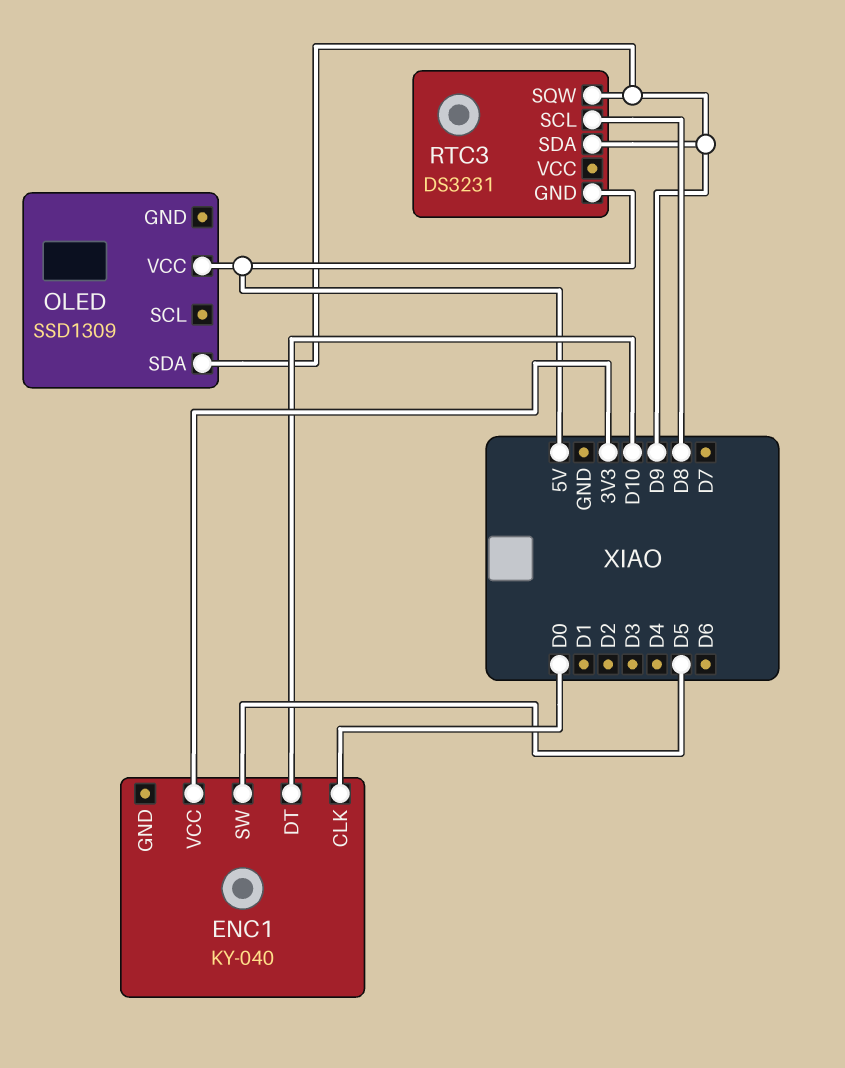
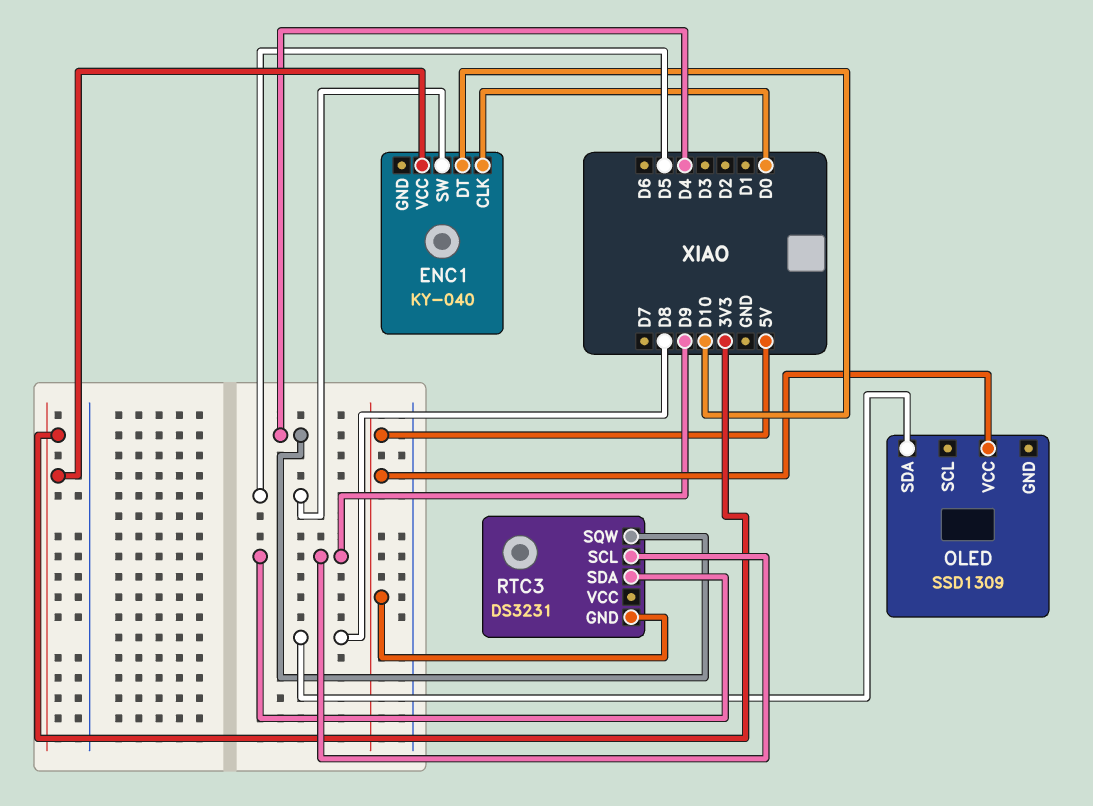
OLED pin SDA: D9 -> D8
RTC3 pin SCL: D8 -> D9
RTC3 pin SQW: D9 -> D4

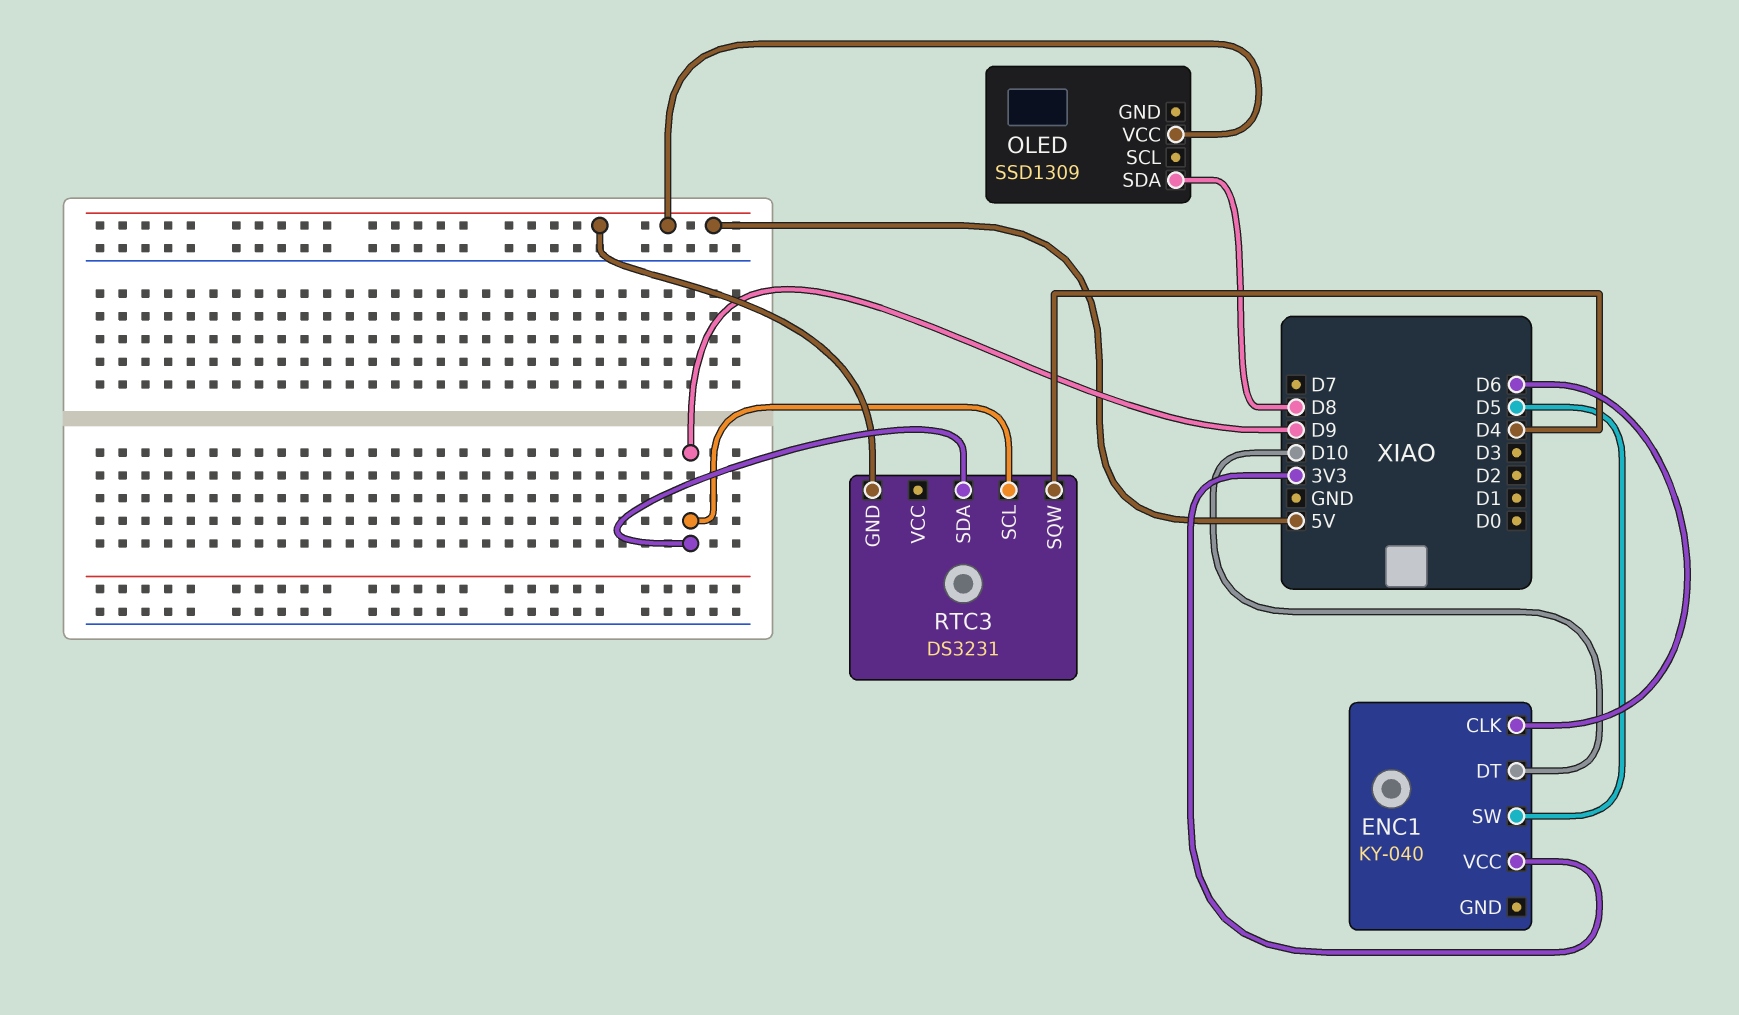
ENC1 pin CLK: D0 -> D6

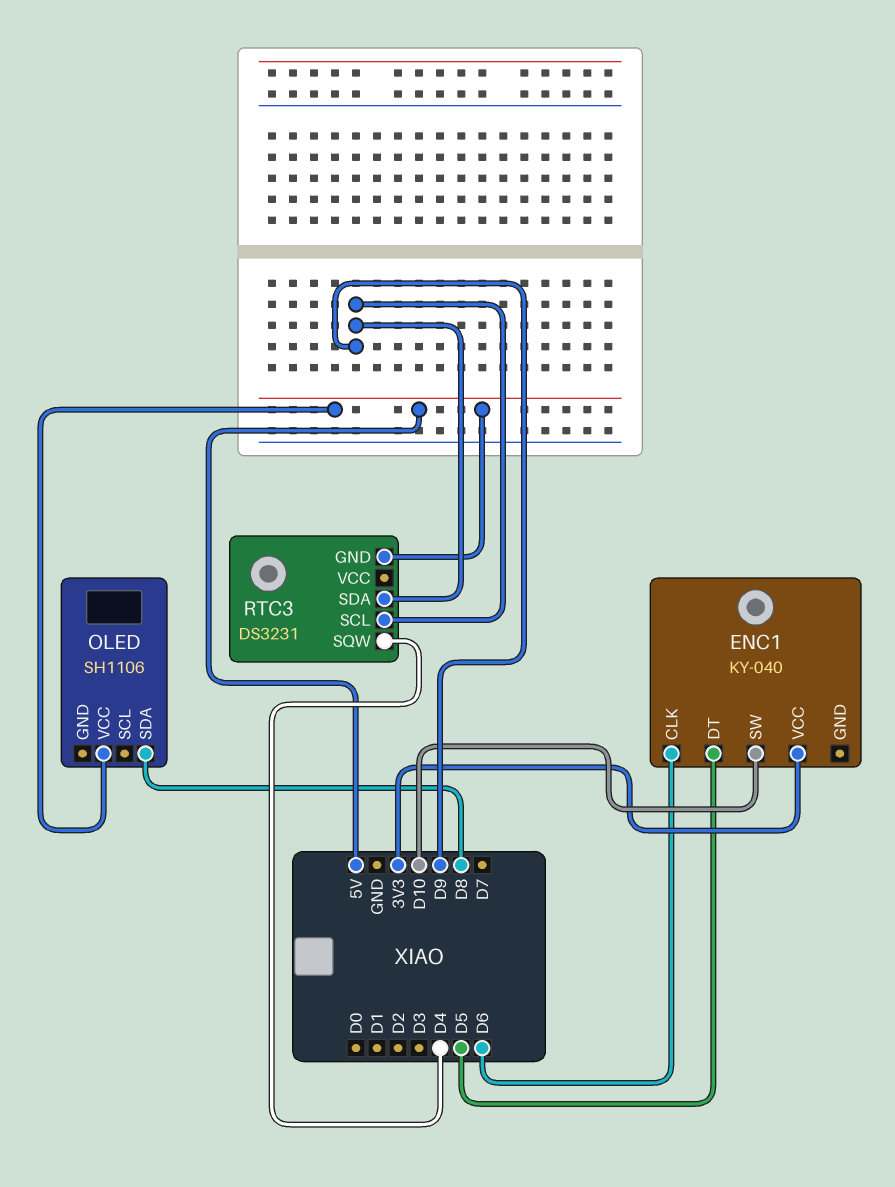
ENC1 pin DT: D10 -> D5
ENC1 pin SW: D5 -> D10
OLED: SSD1309 -> SH1106

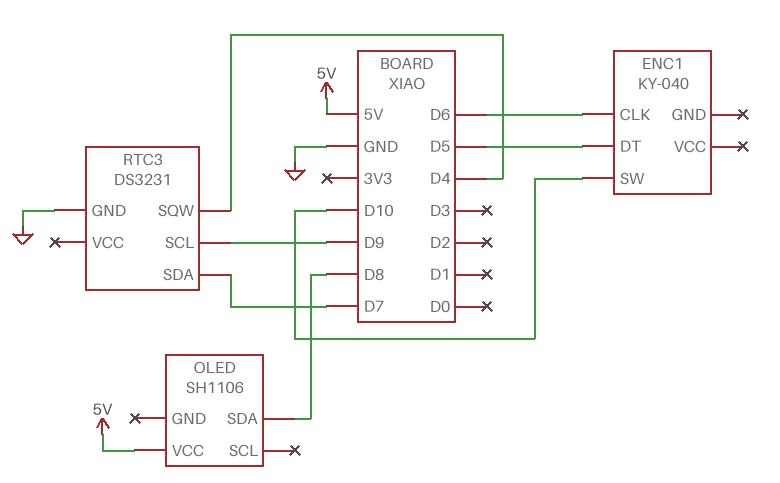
ENC1 pin VCC: 3V3 -> none
RTC3 pin GND: 5V -> GND
RTC3 pin SDA: D9 -> D7

